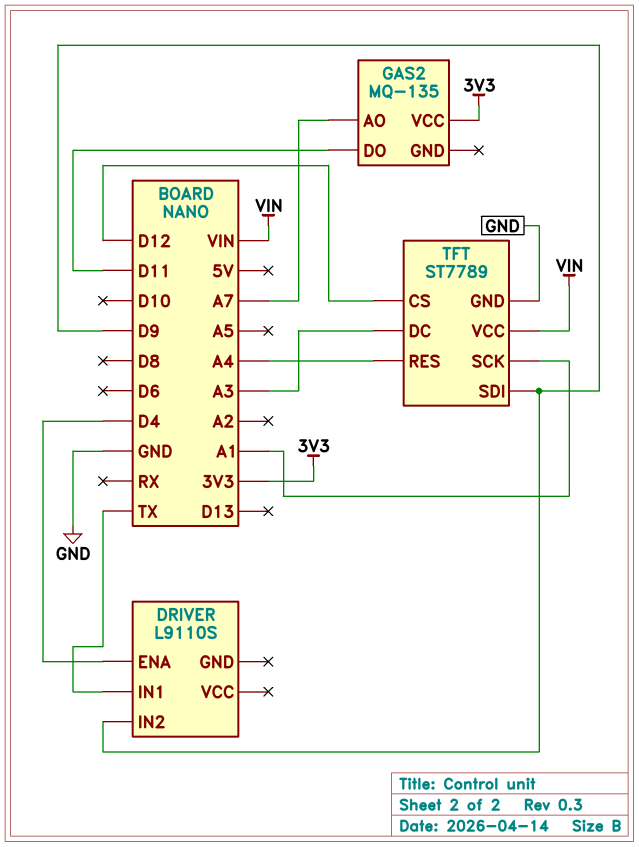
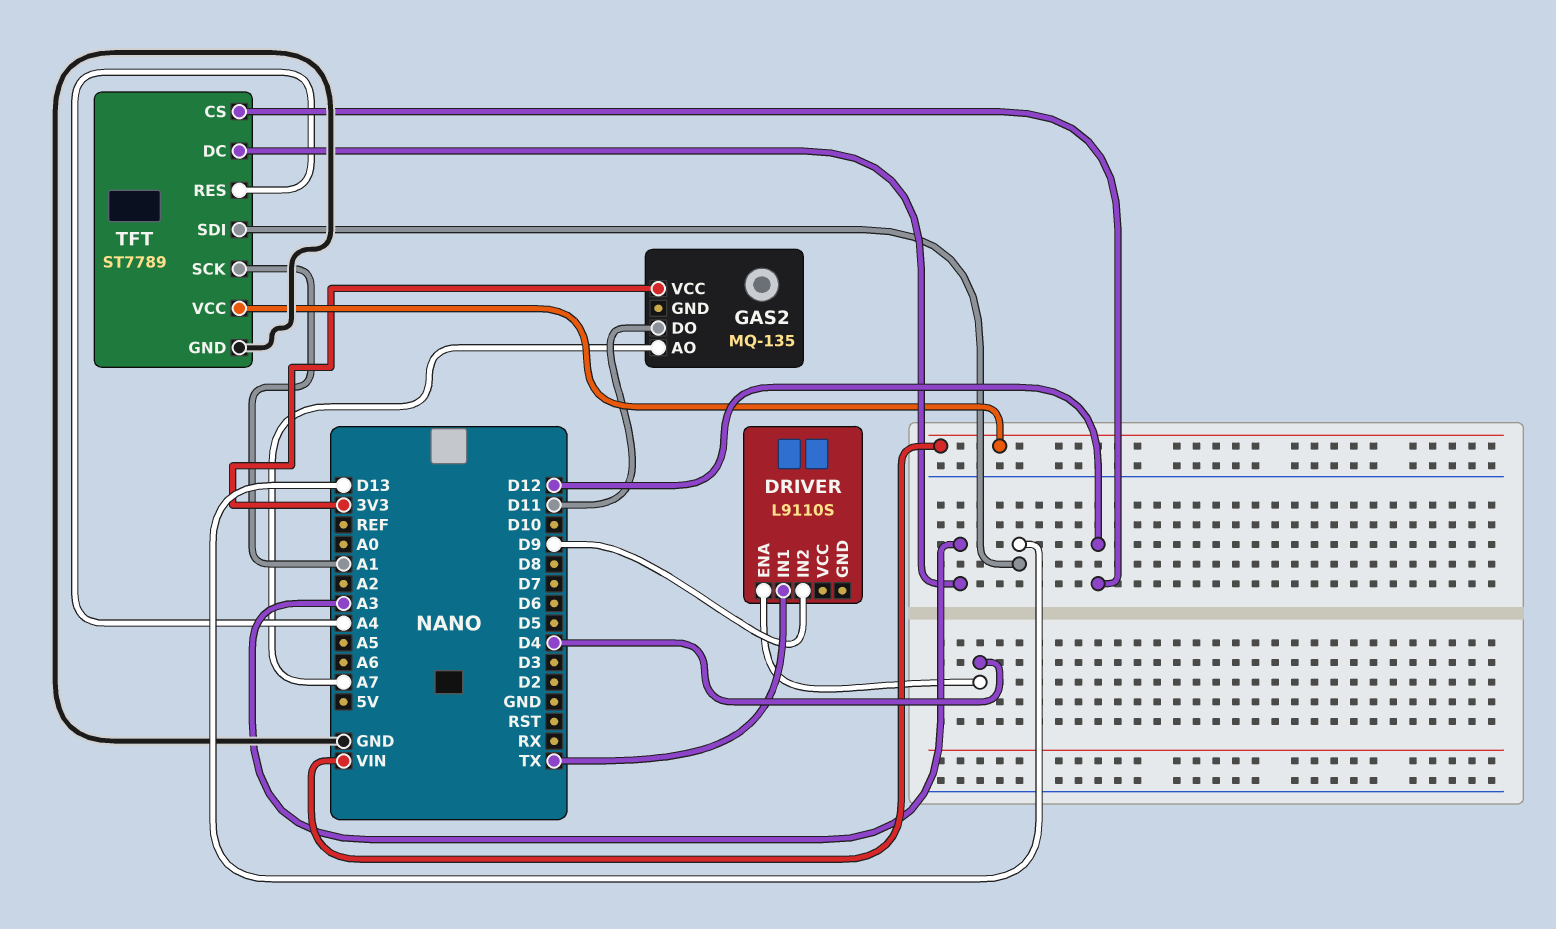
TFT pin SDI: D9 -> D13

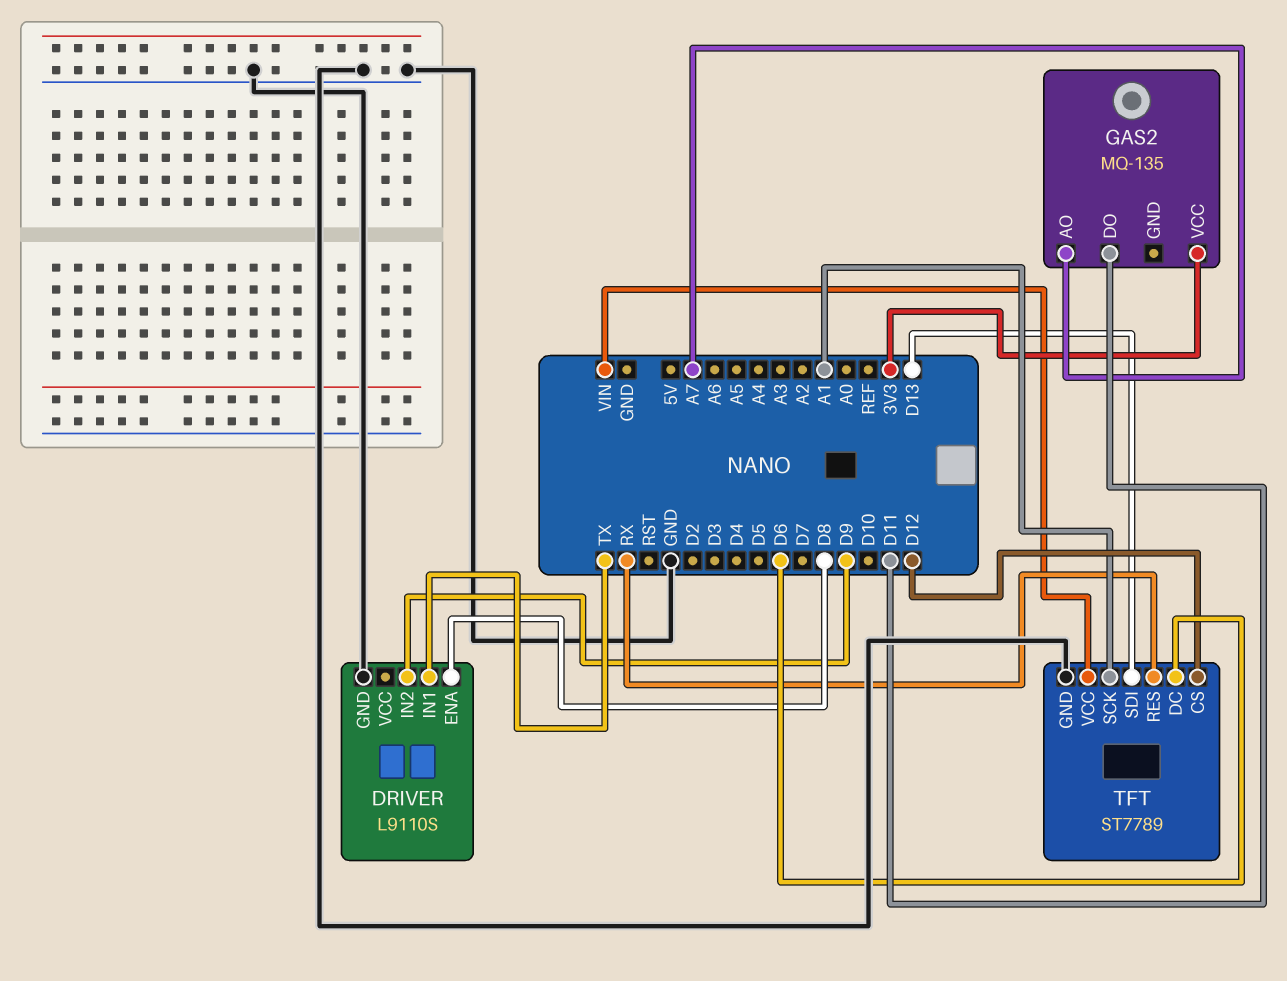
DRIVER pin ENA: D4 -> D8
DRIVER pin GND: none -> GND
TFT pin DC: A3 -> D6
TFT pin RES: A4 -> RX

